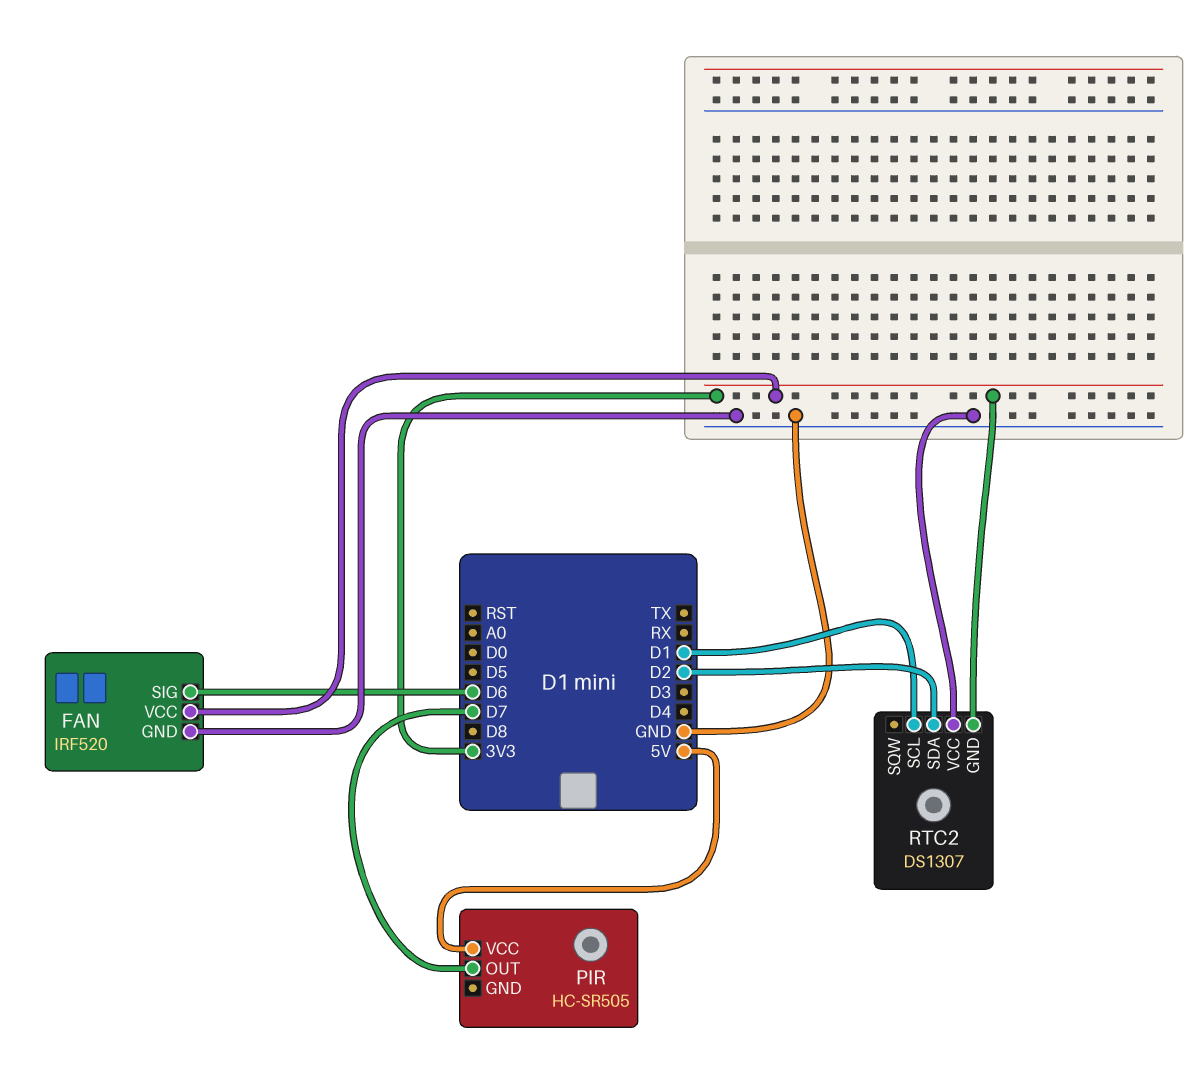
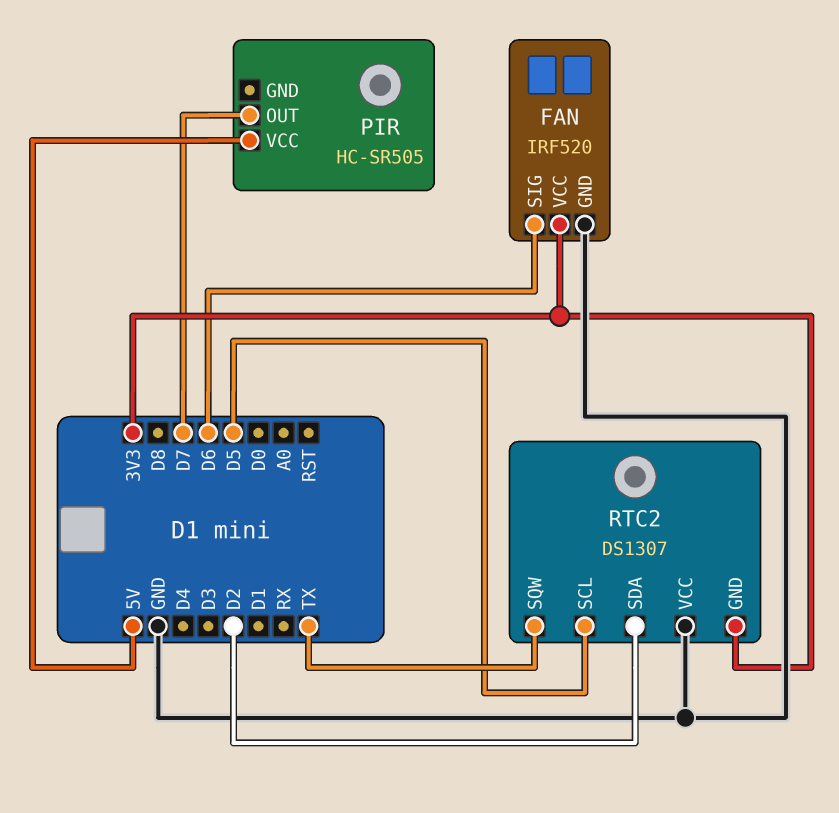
RTC2 pin SCL: D1 -> D5
RTC2 pin SQW: none -> TX

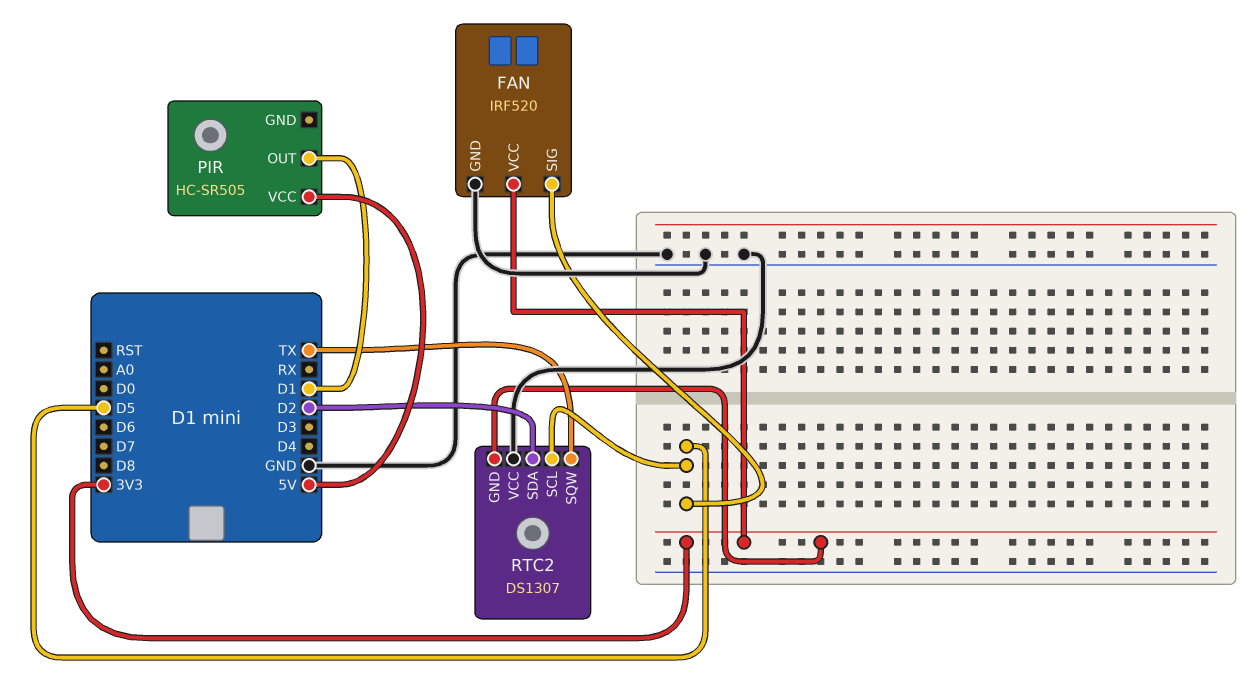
FAN pin SIG: D6 -> D5
PIR pin OUT: D7 -> D1

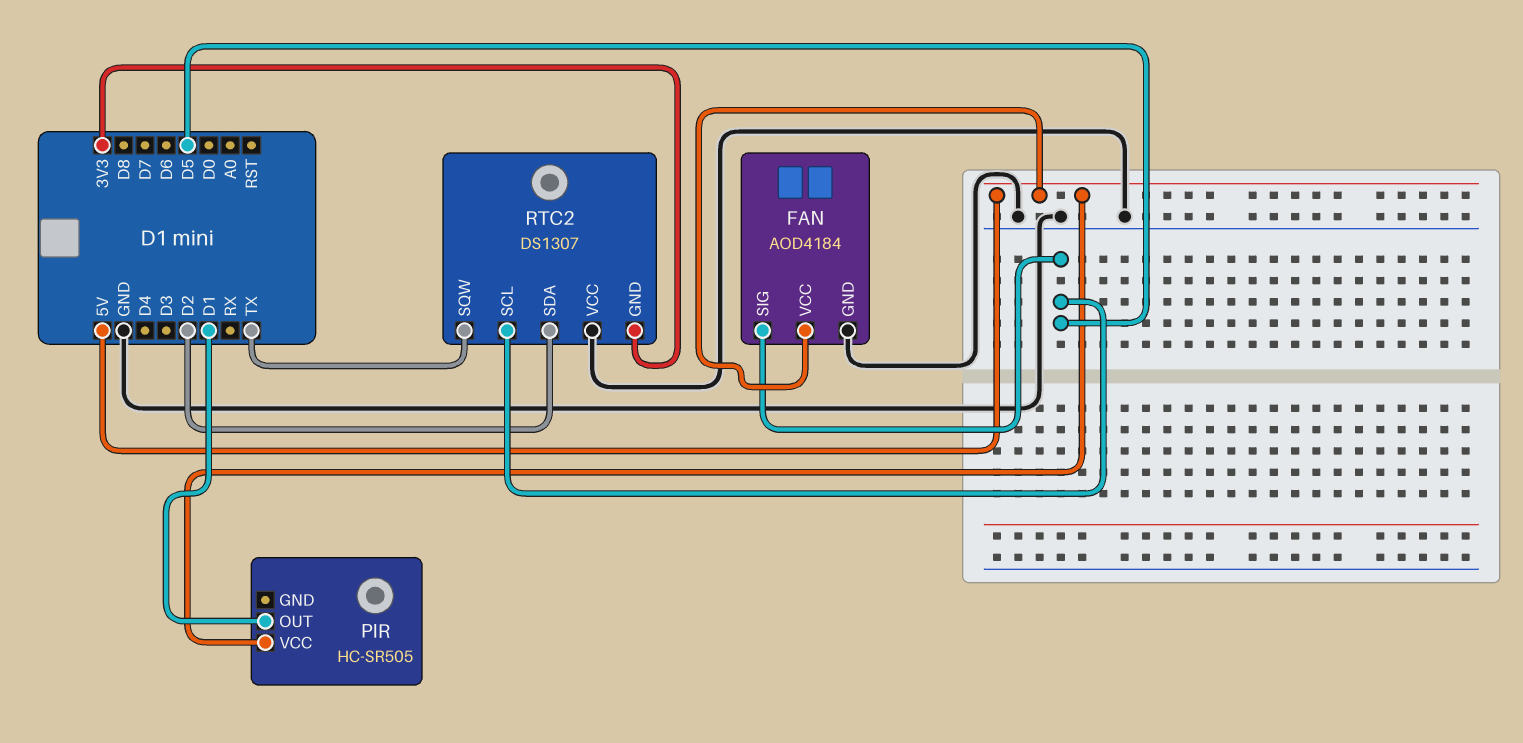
FAN: IRF520 -> AOD4184
FAN pin VCC: 3V3 -> 5V

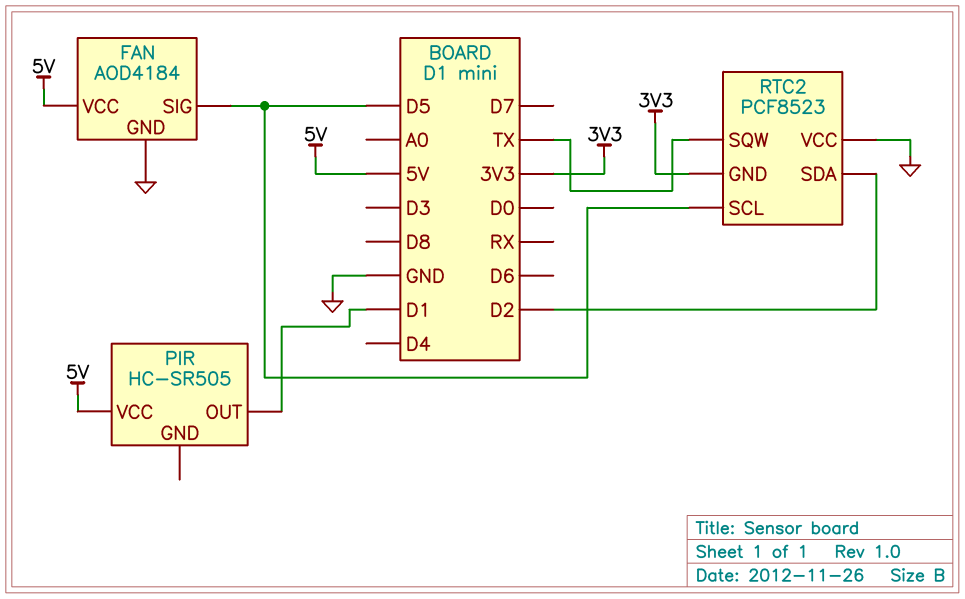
RTC2: DS1307 -> PCF8523

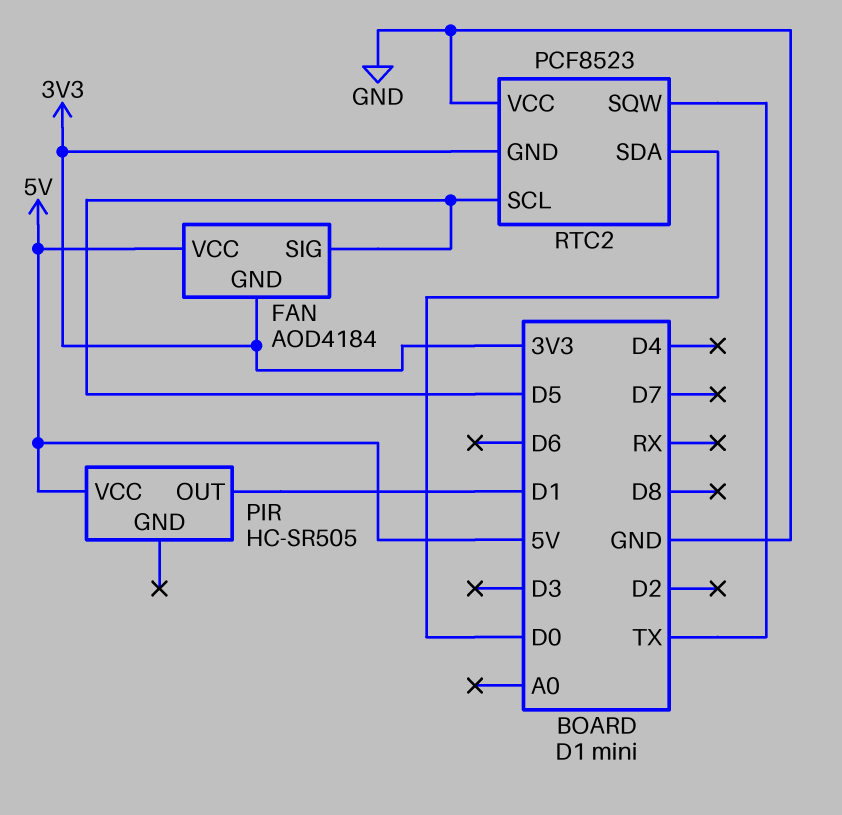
FAN pin GND: GND -> 3V3
RTC2 pin SDA: D2 -> D0

